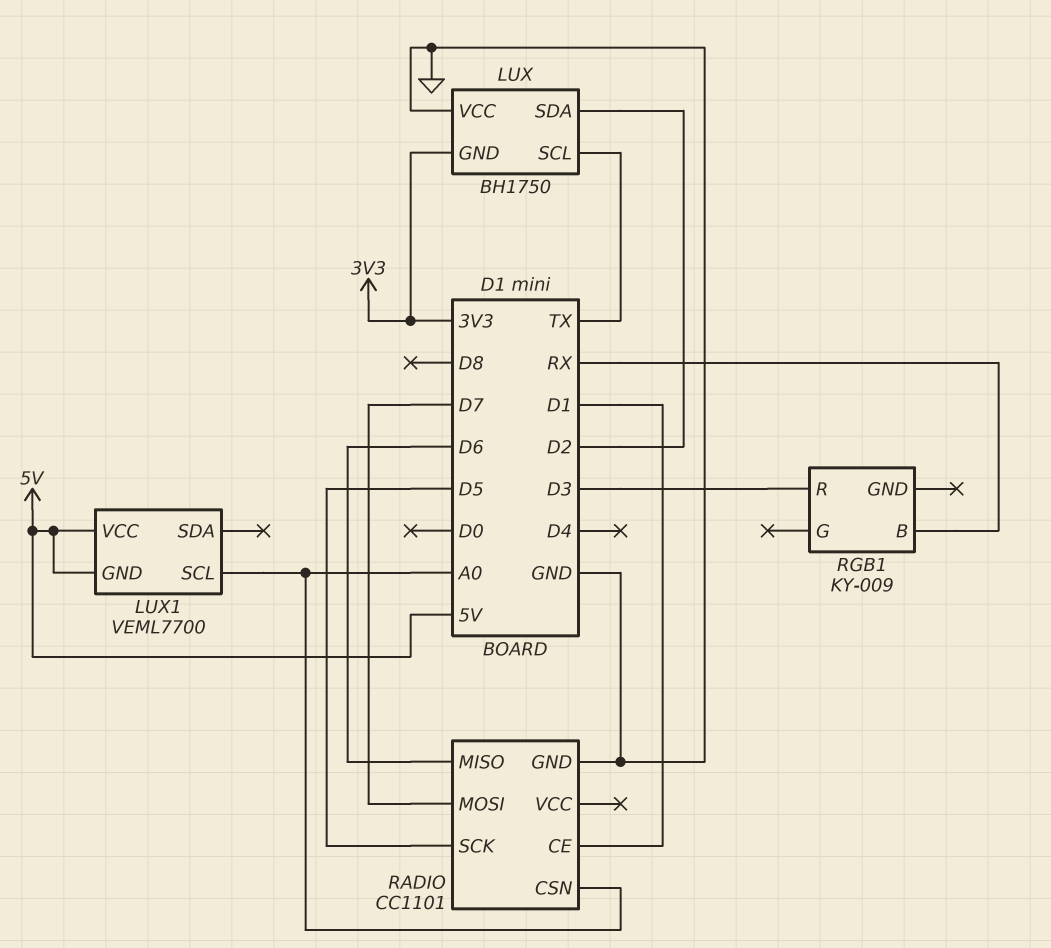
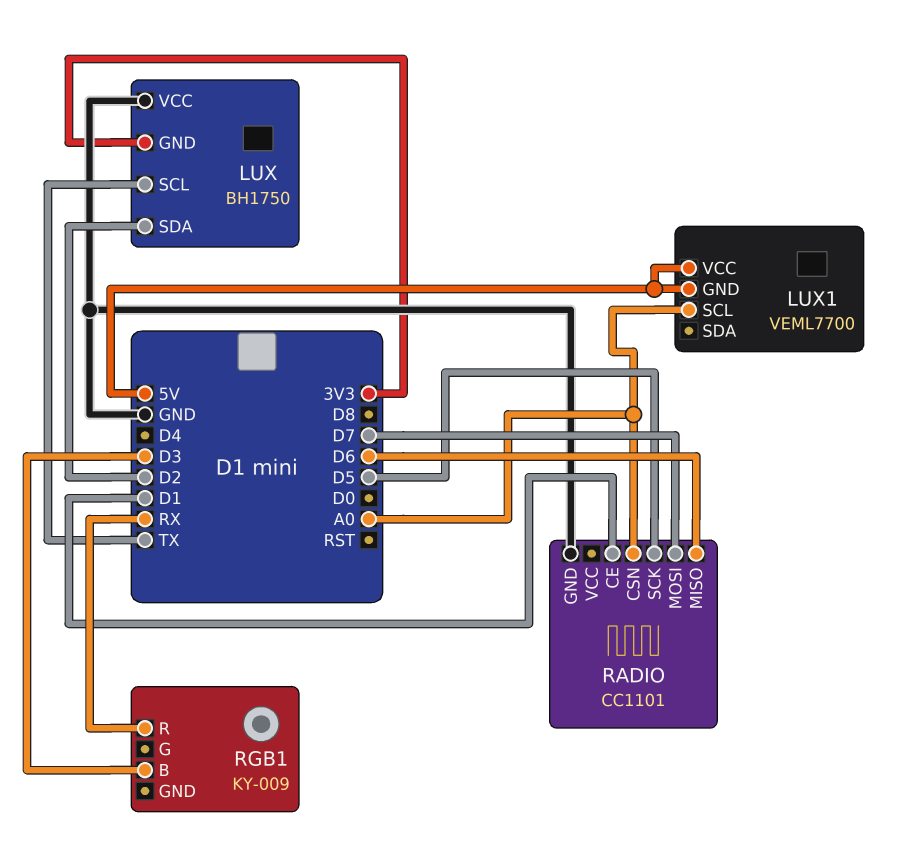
RGB1 pin B: RX -> D3
RGB1 pin R: D3 -> RX

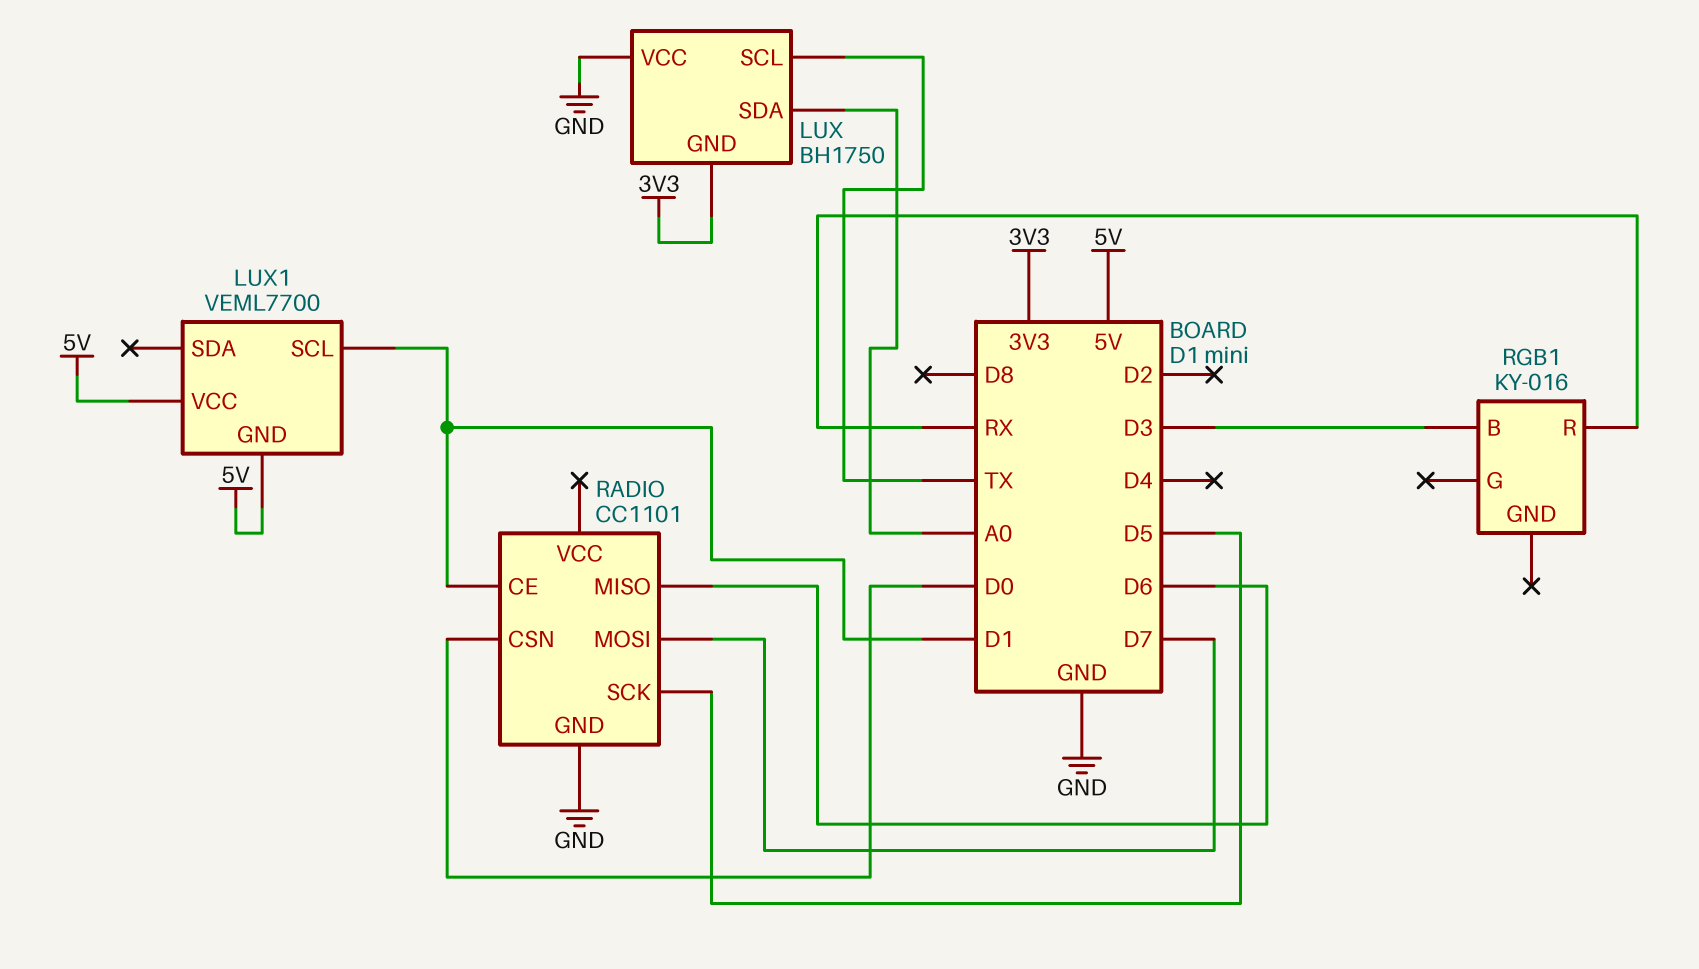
LUX pin SDA: D2 -> A0
LUX1 pin SCL: A0 -> D1
RADIO pin CSN: A0 -> D0
RGB1: KY-009 -> KY-016

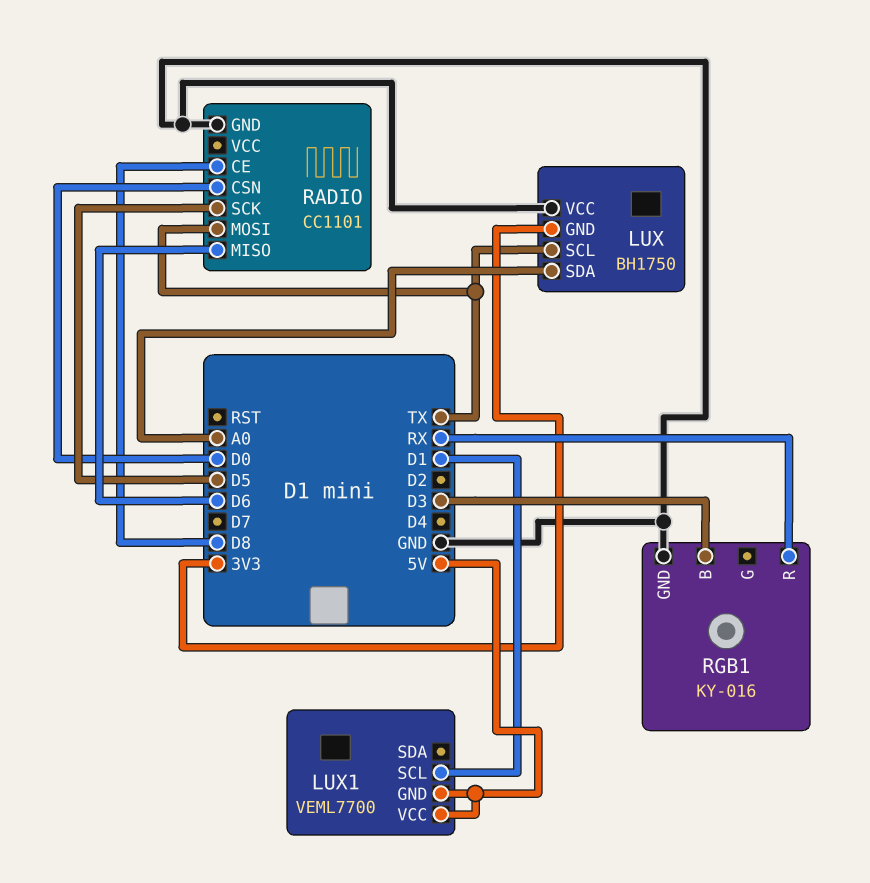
RADIO pin CE: D1 -> D8
RADIO pin MOSI: D7 -> TX
RGB1 pin GND: none -> GND

